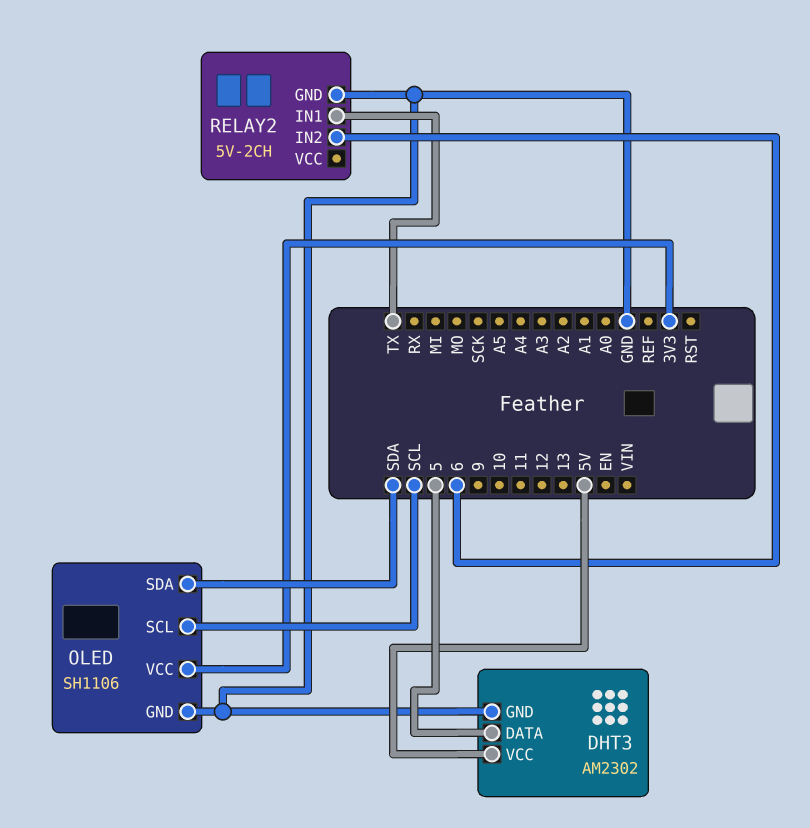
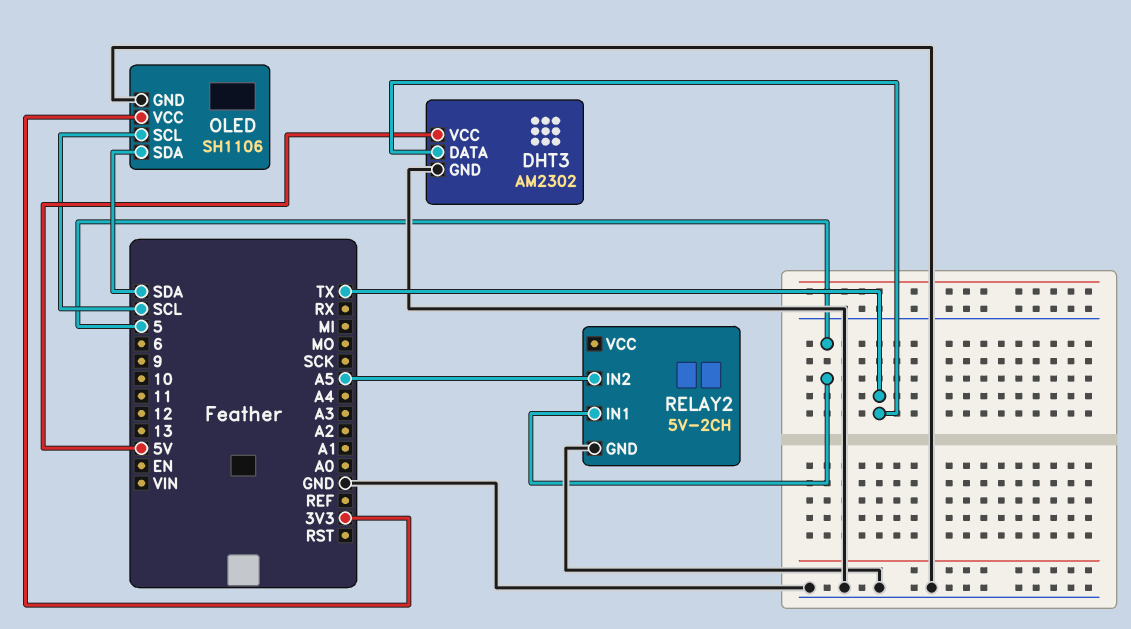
DHT3 pin DATA: 5 -> TX
RELAY2 pin IN1: TX -> 5
RELAY2 pin IN2: 6 -> A5

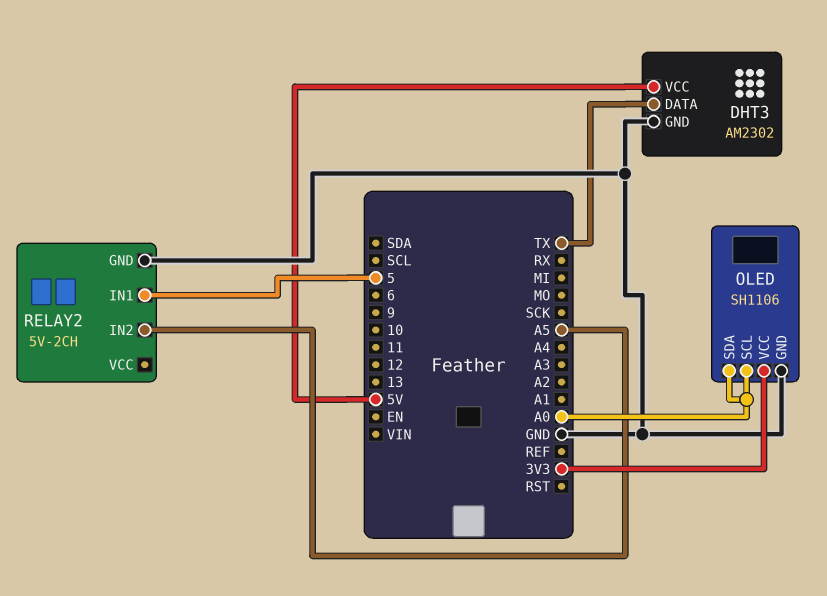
OLED pin SCL: SCL -> A0
OLED pin SDA: SDA -> A0

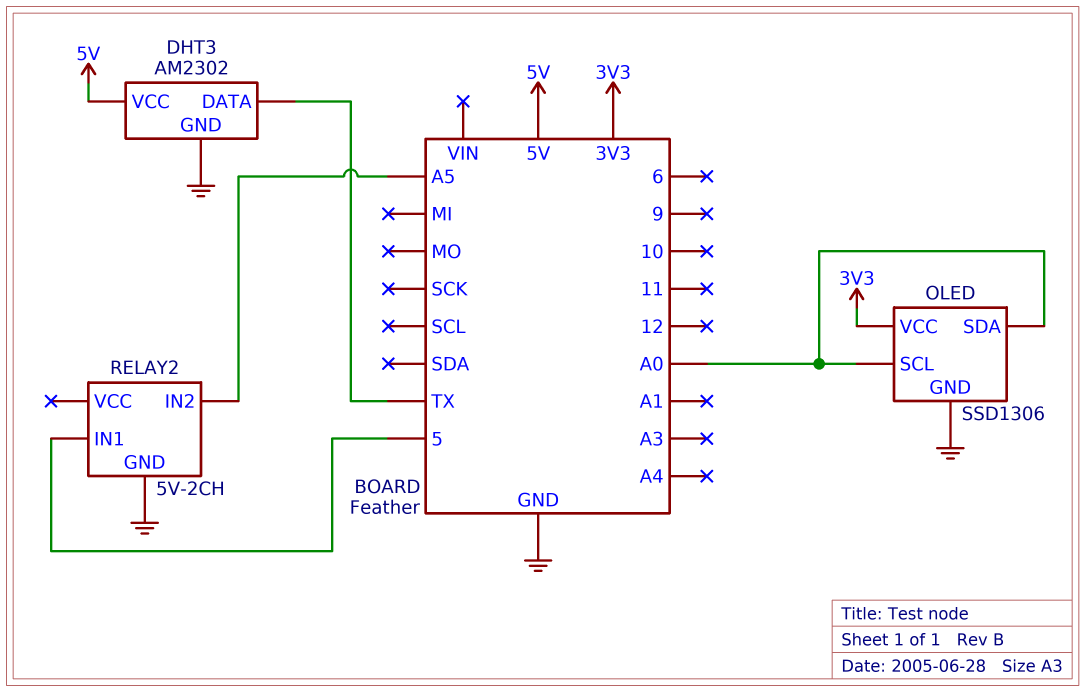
OLED: SH1106 -> SSD1306

